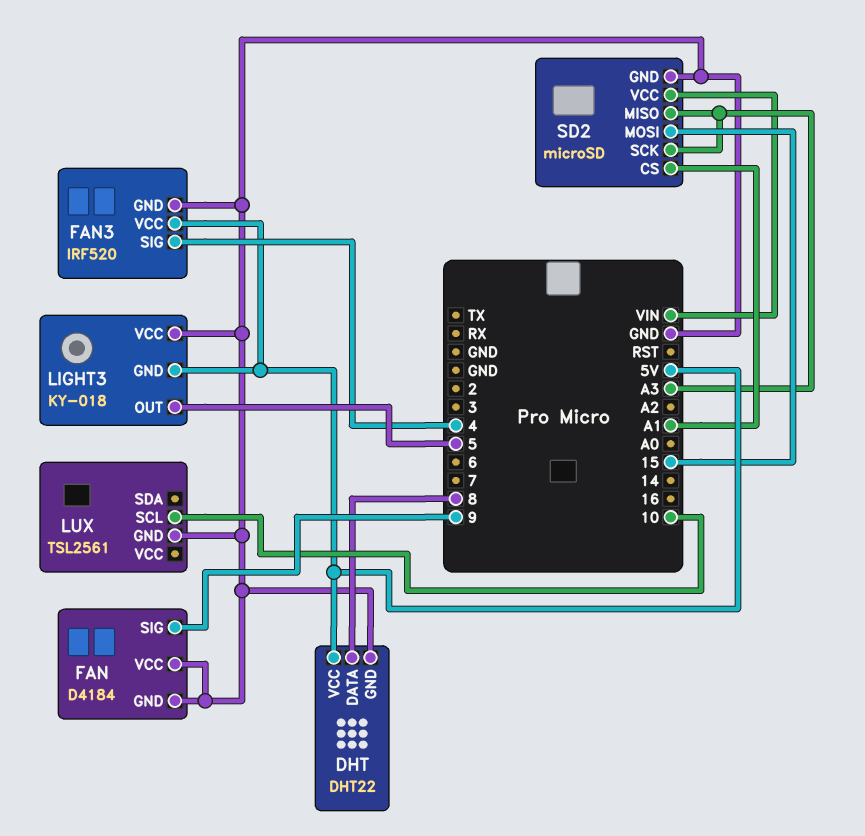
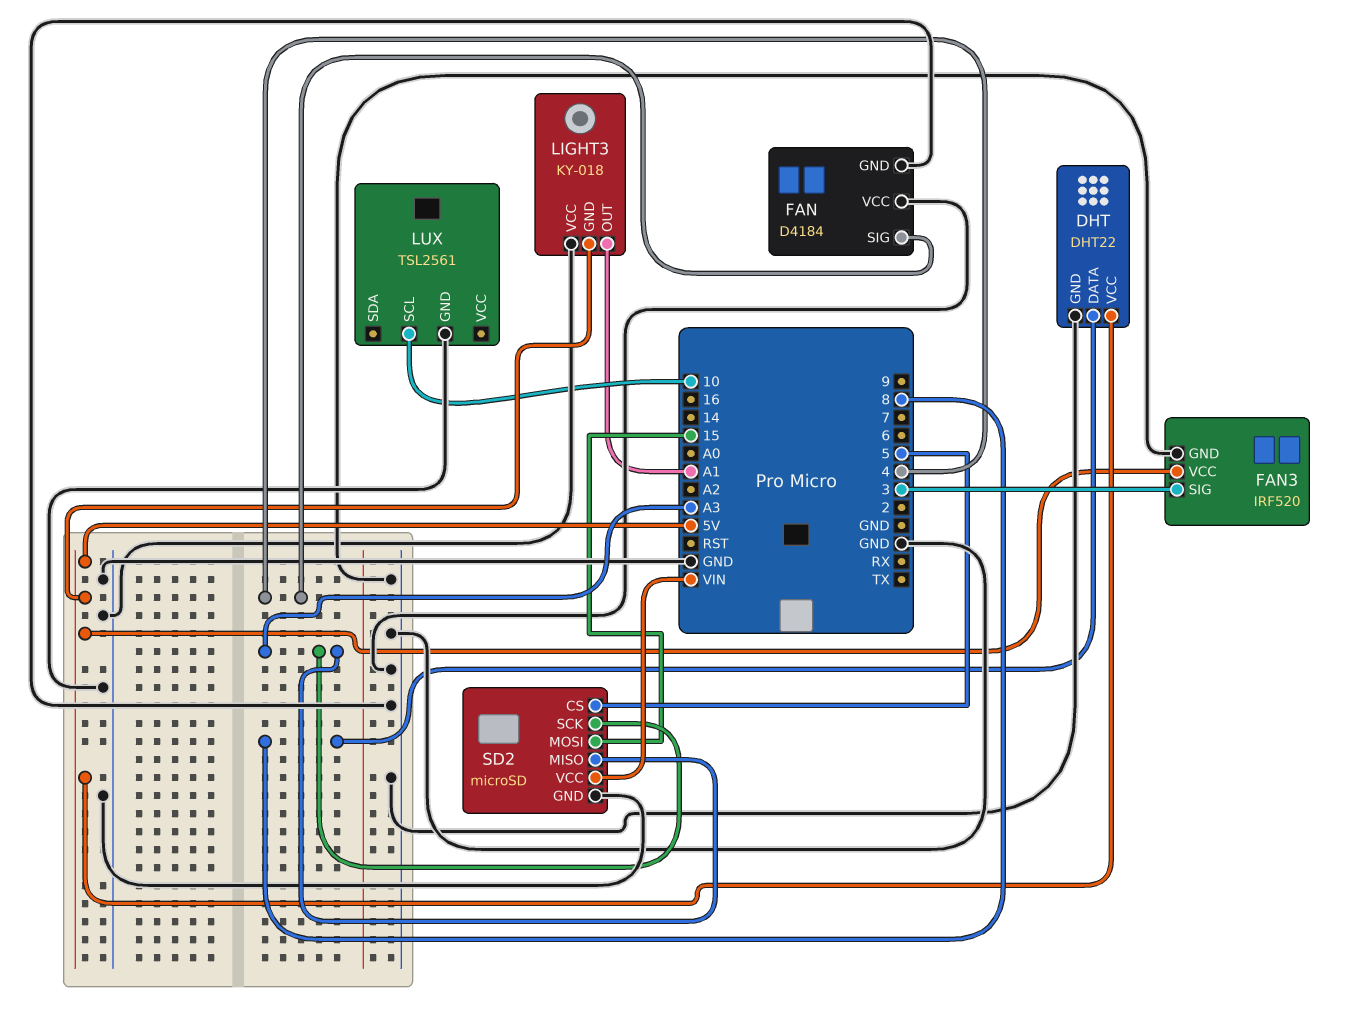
FAN pin SIG: 9 -> 4
FAN3 pin SIG: 4 -> 3
LIGHT3 pin OUT: 5 -> A1
SD2 pin CS: A1 -> 5

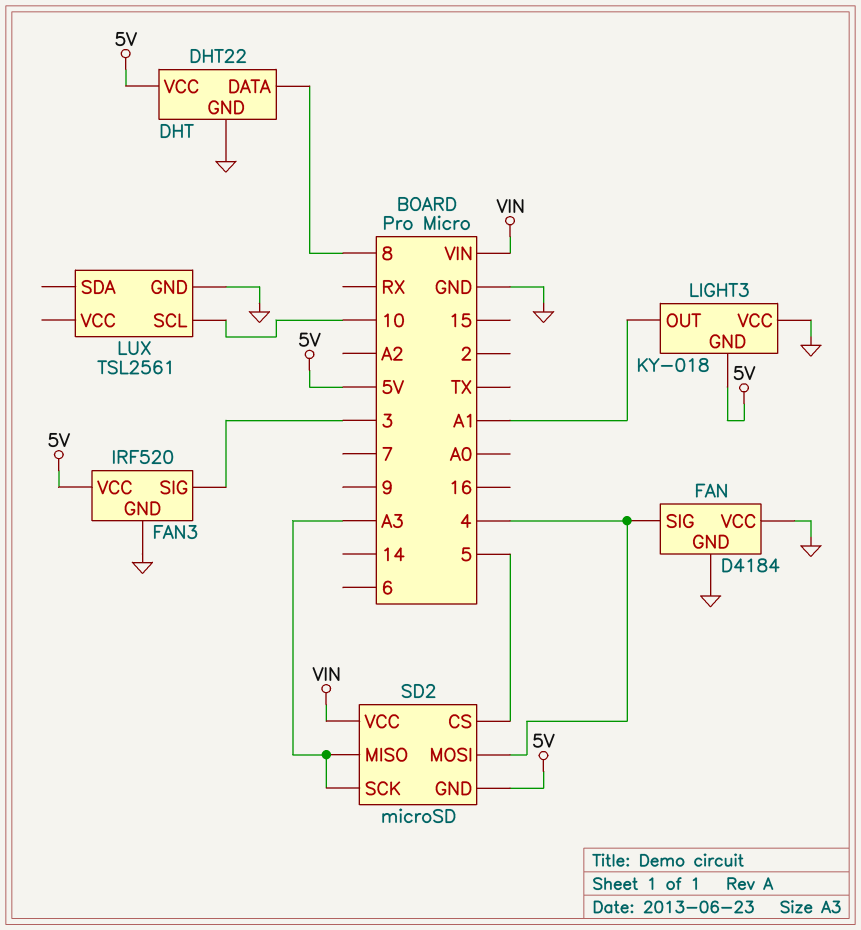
SD2 pin GND: GND -> 5V
SD2 pin MOSI: 15 -> 4

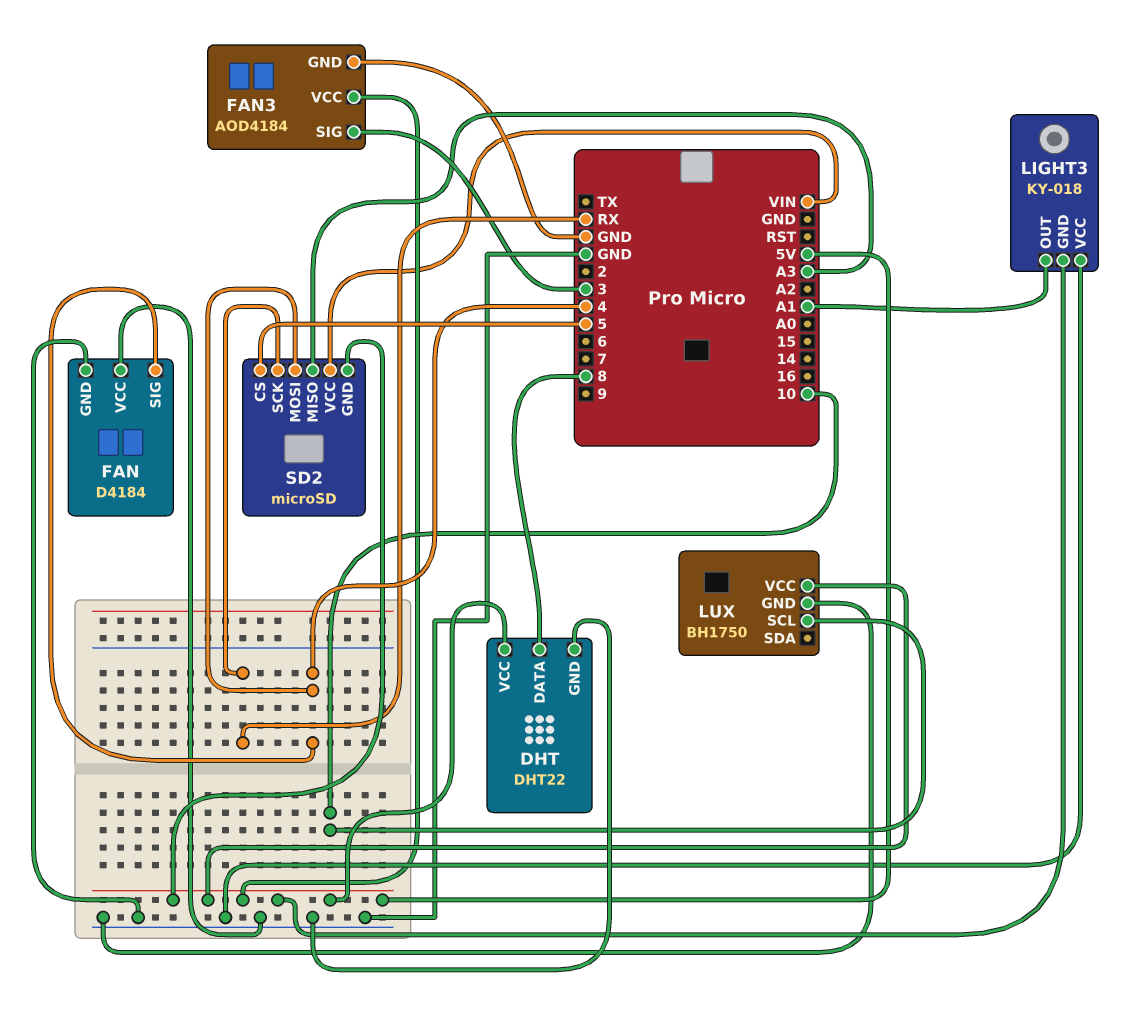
FAN3: IRF520 -> AOD4184
LUX: TSL2561 -> BH1750
LUX pin VCC: none -> 5V
SD2 pin SCK: A3 -> RX

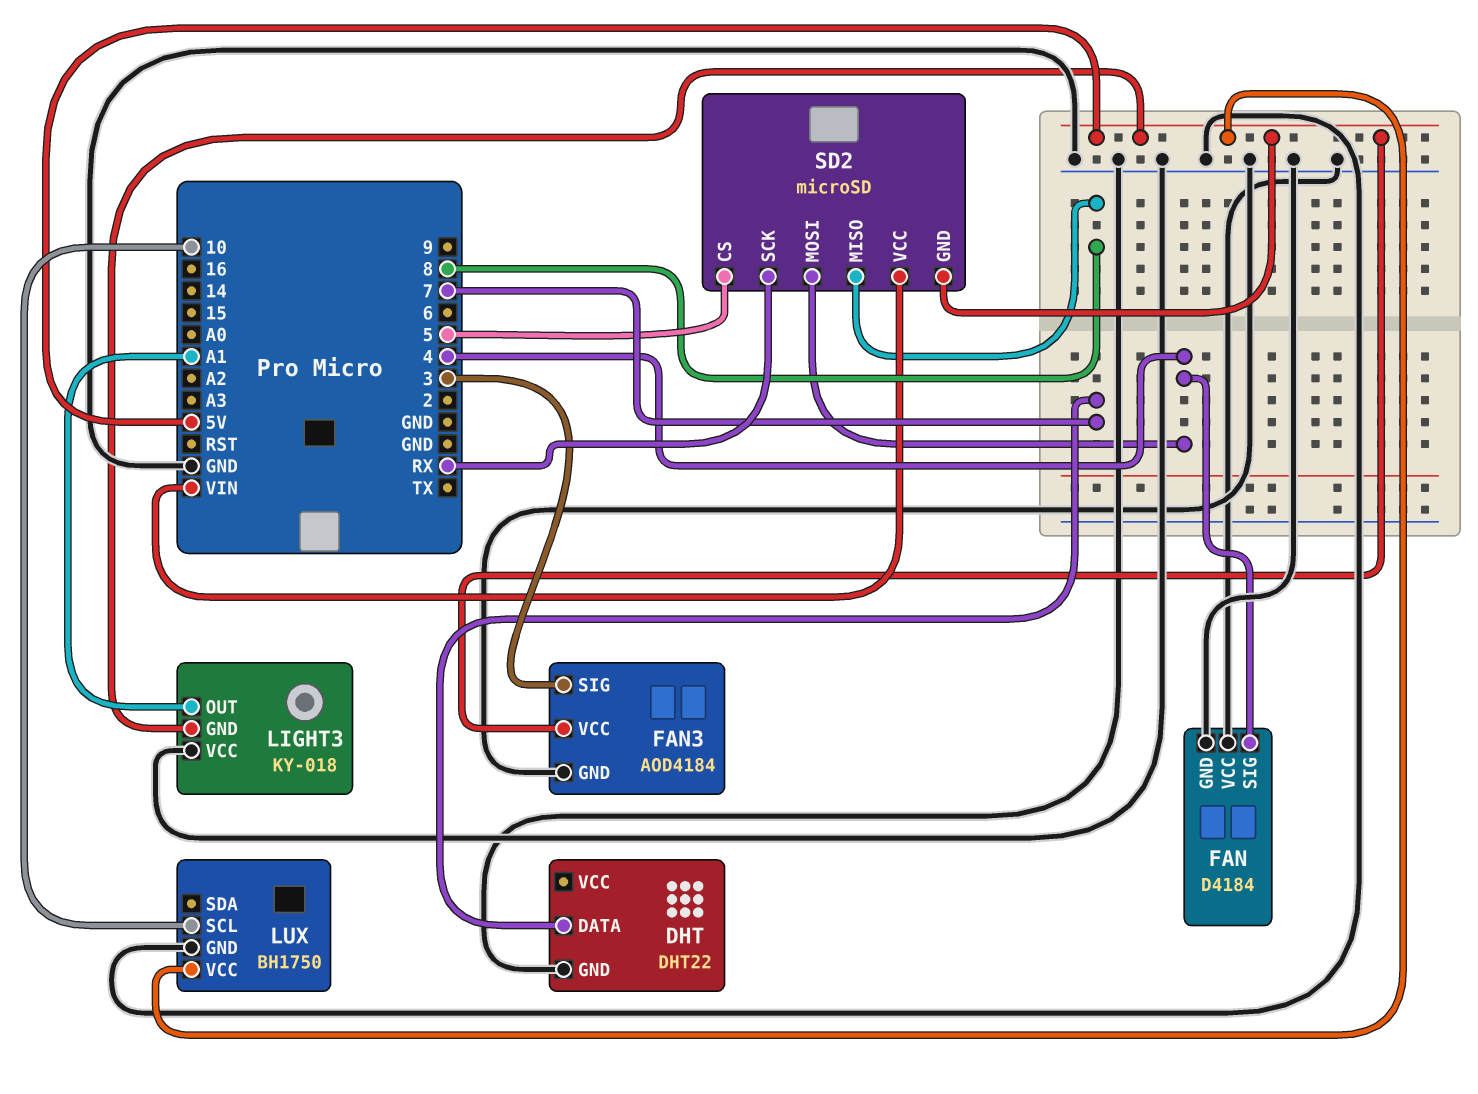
DHT pin DATA: 8 -> 7
DHT pin VCC: 5V -> none
SD2 pin MISO: A3 -> 8

